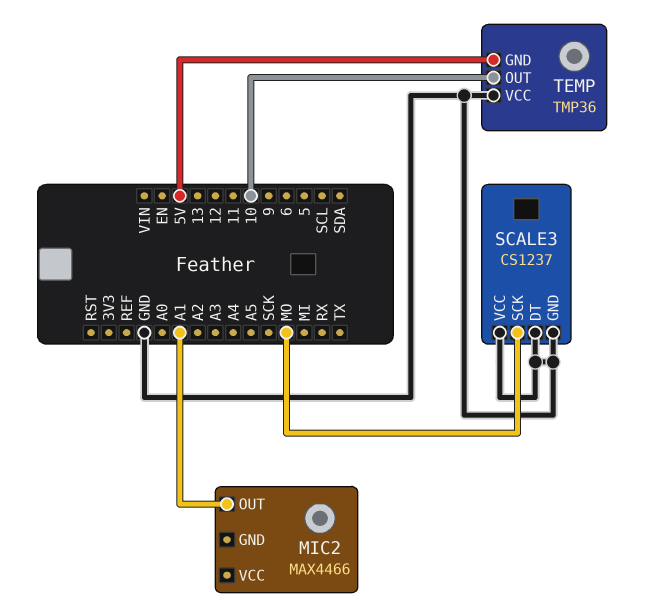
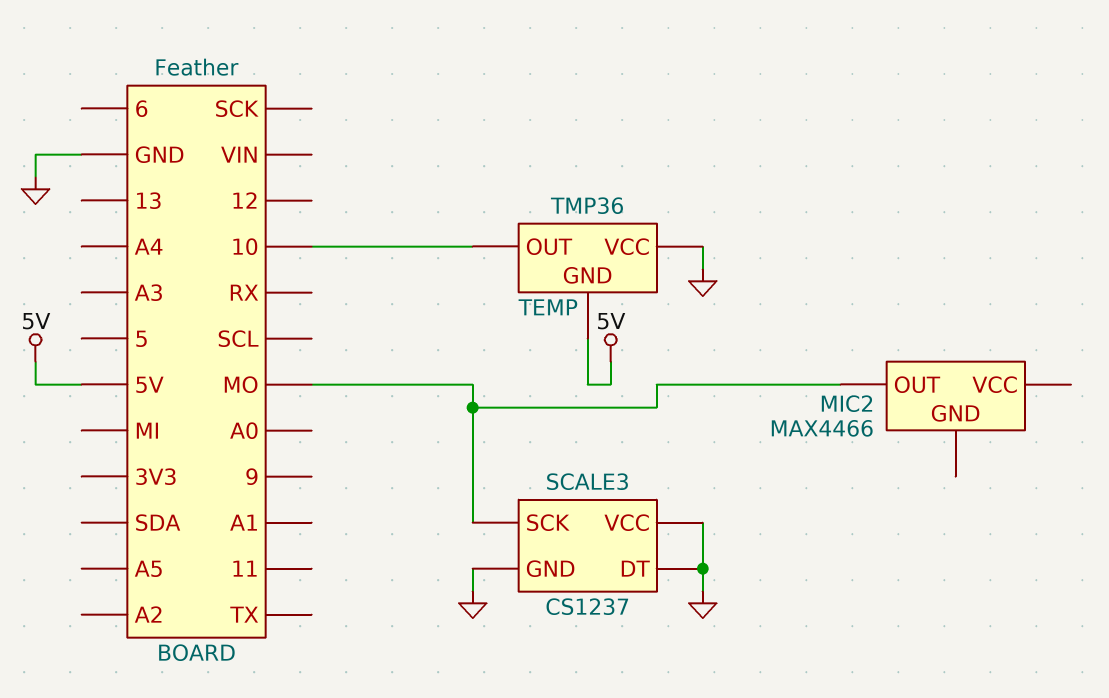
MIC2 pin OUT: A1 -> MO

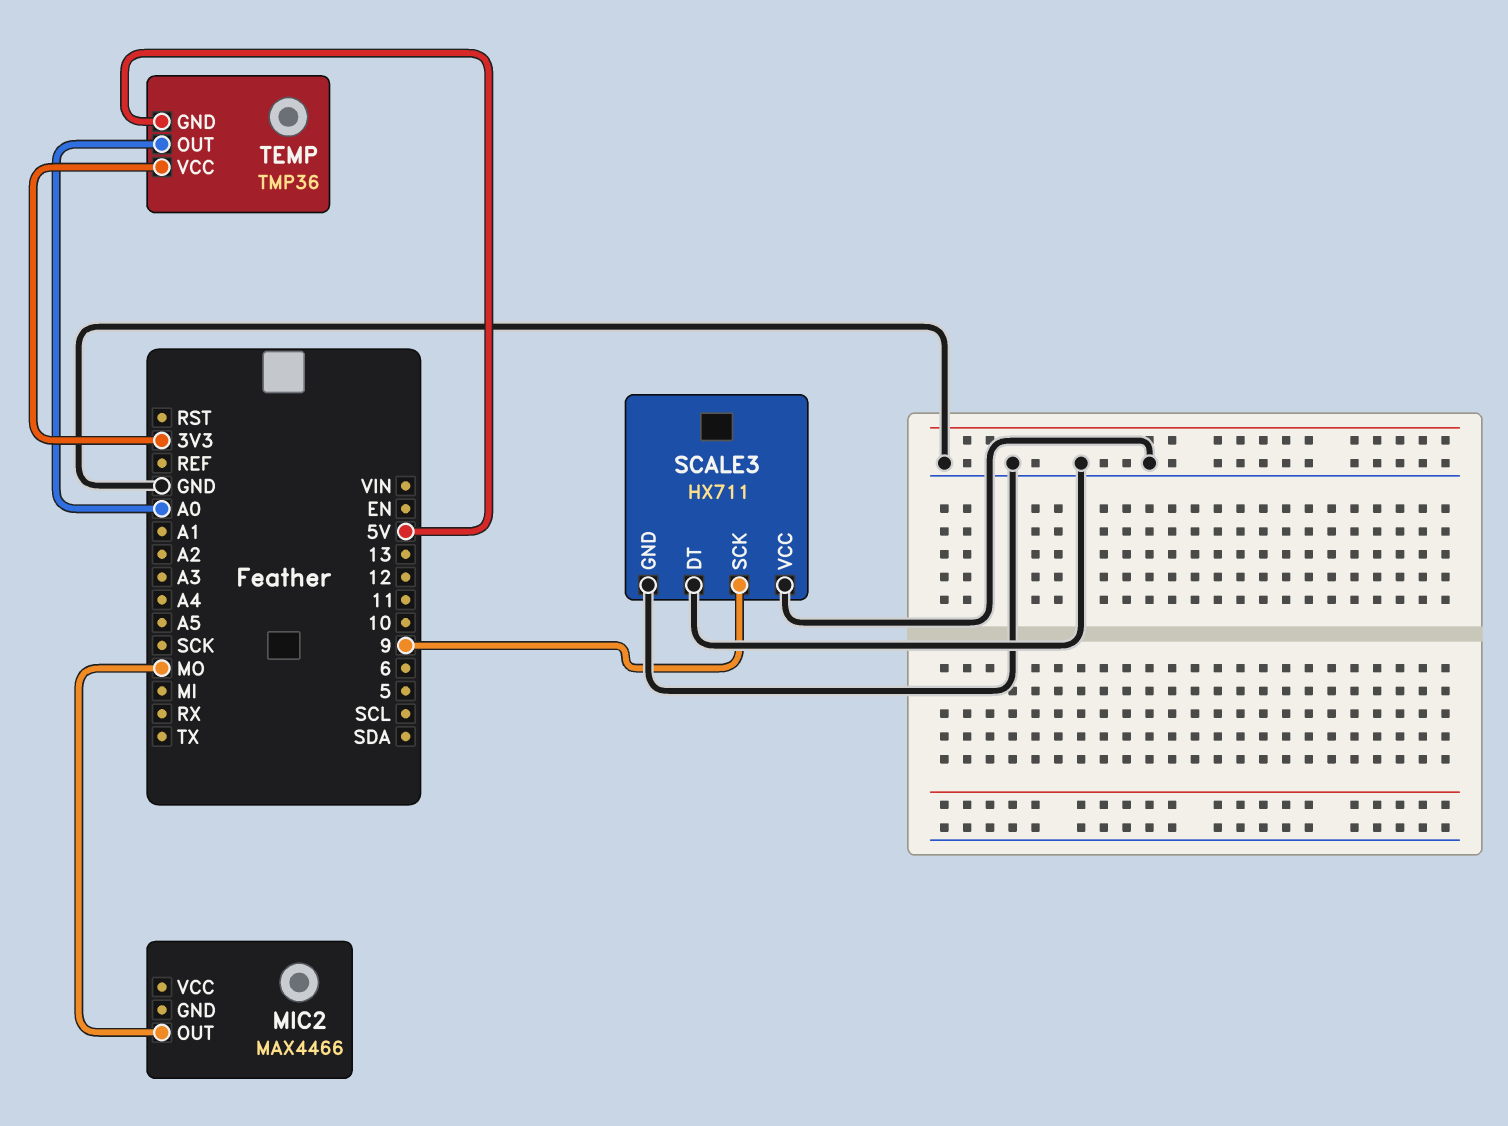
SCALE3: CS1237 -> HX711
SCALE3 pin SCK: MO -> 9
TEMP pin OUT: 10 -> A0
TEMP pin VCC: GND -> 3V3

